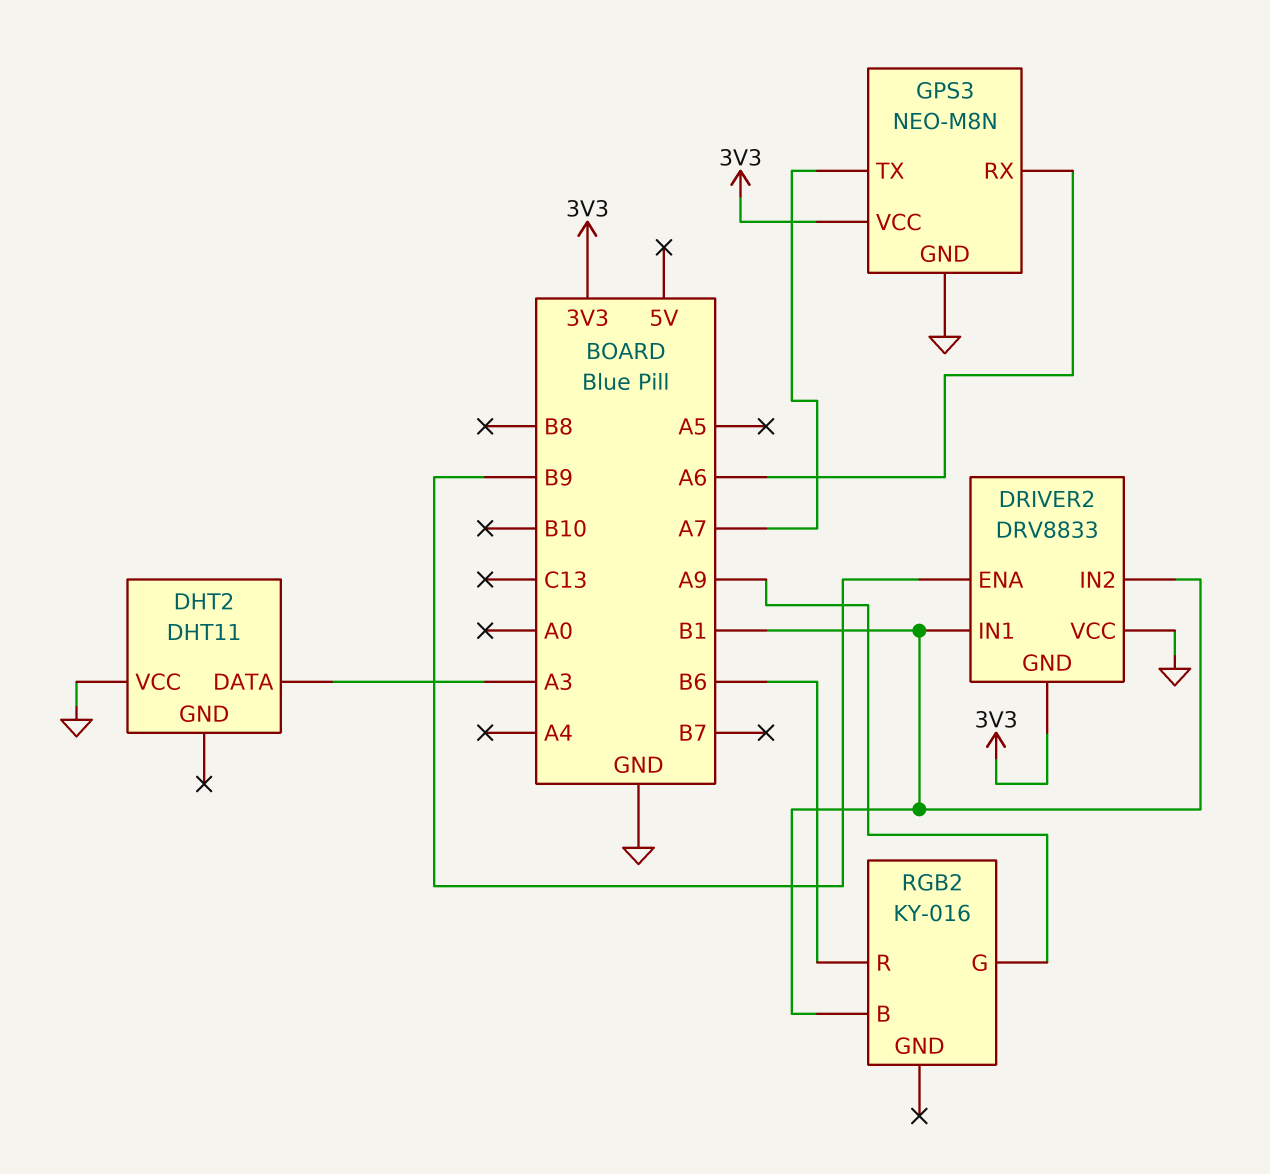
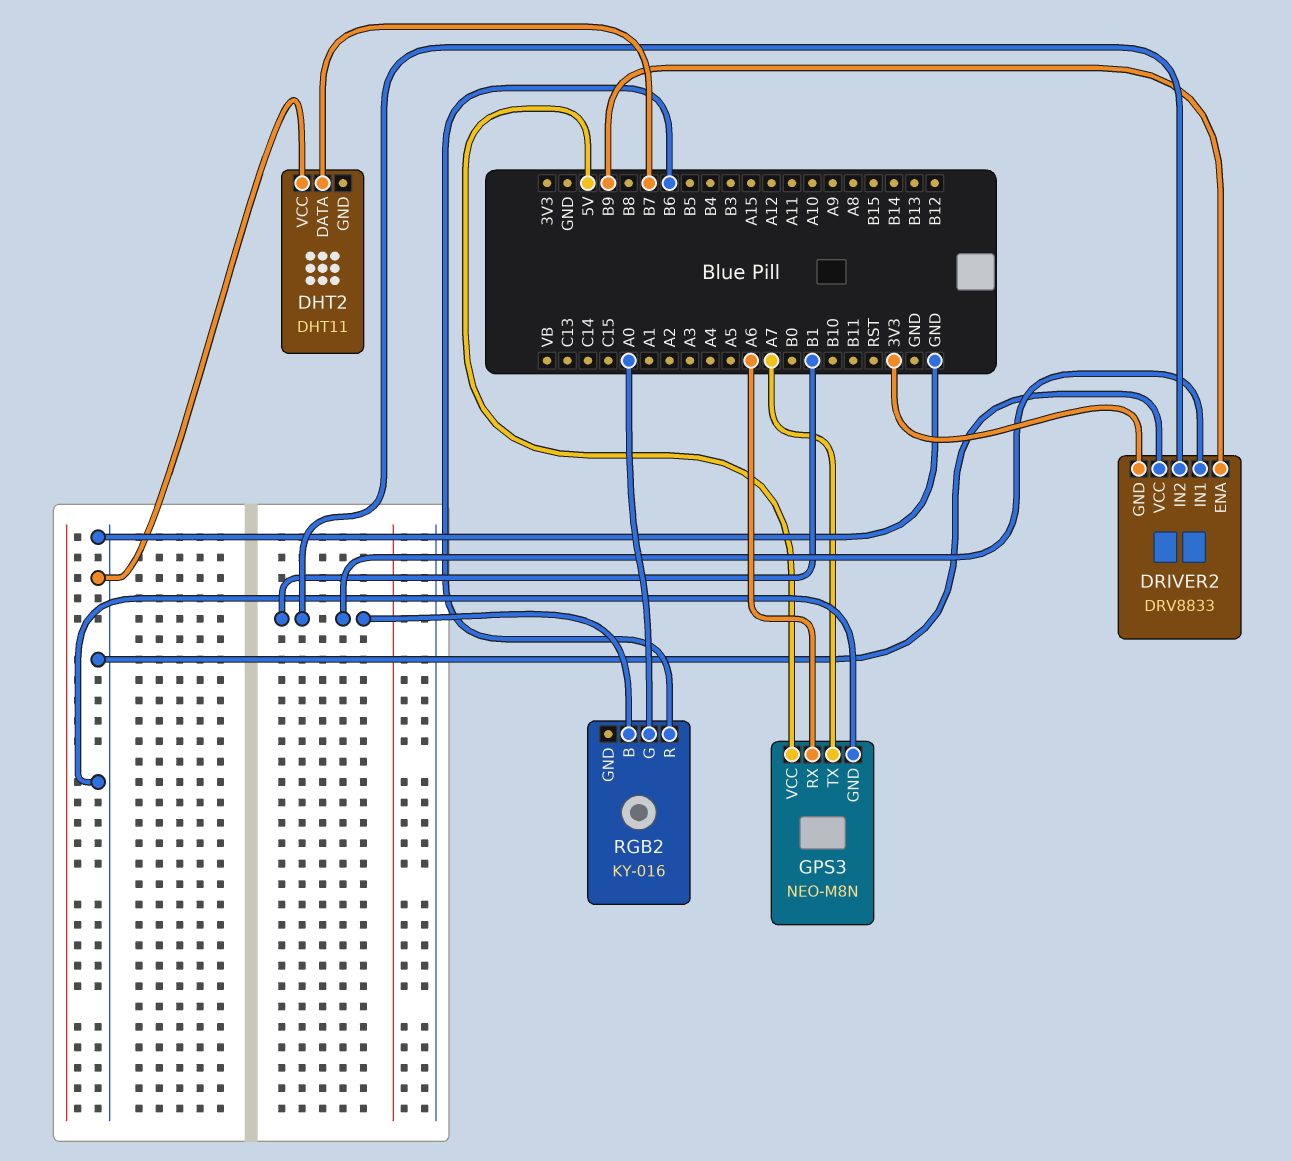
DHT2 pin DATA: A3 -> B7
GPS3 pin VCC: 3V3 -> 5V
RGB2 pin G: A9 -> A0

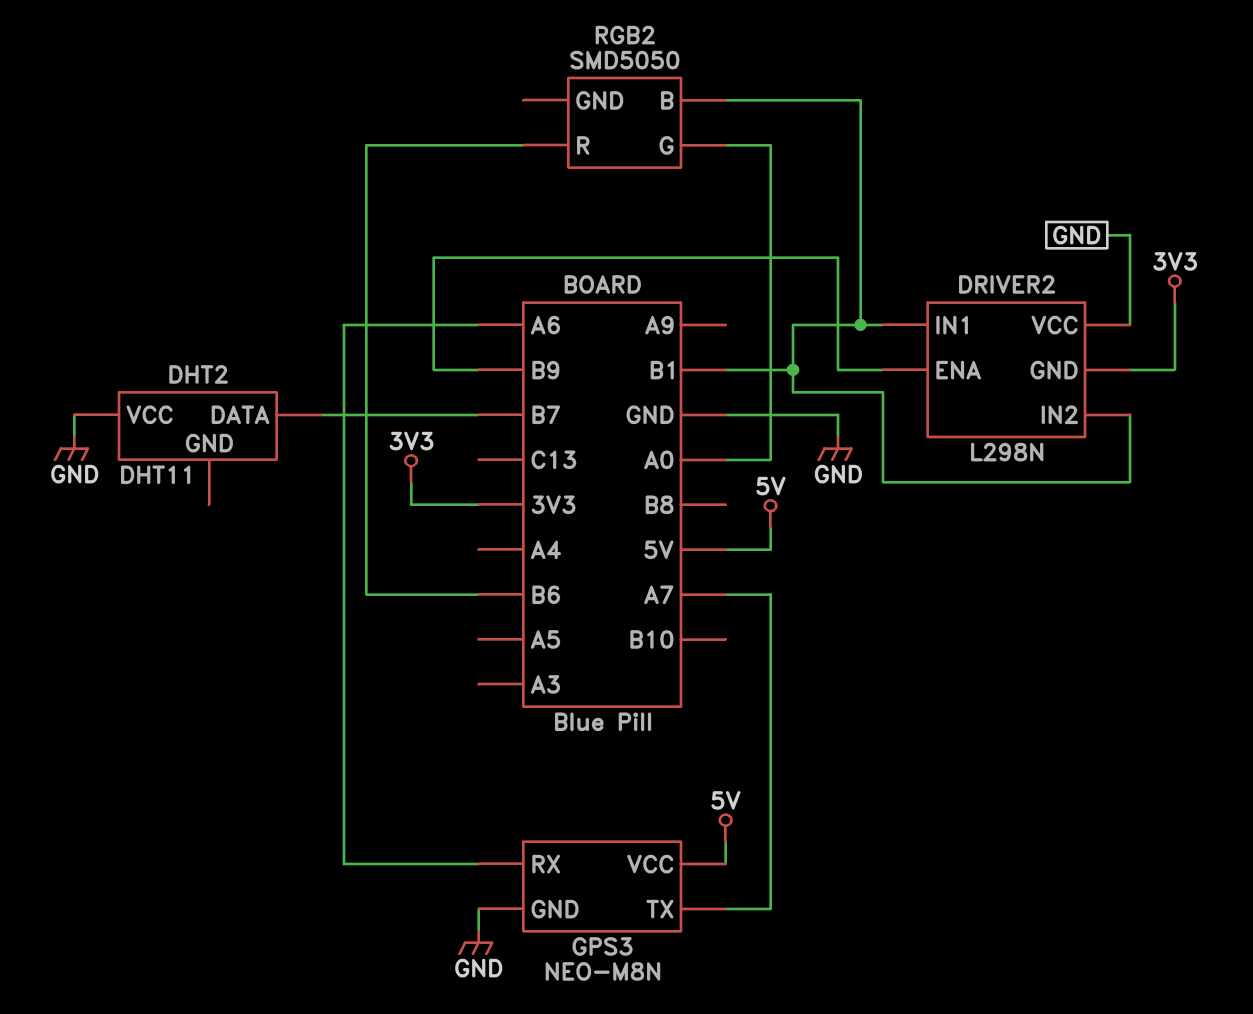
DRIVER2: DRV8833 -> L298N
RGB2: KY-016 -> SMD5050

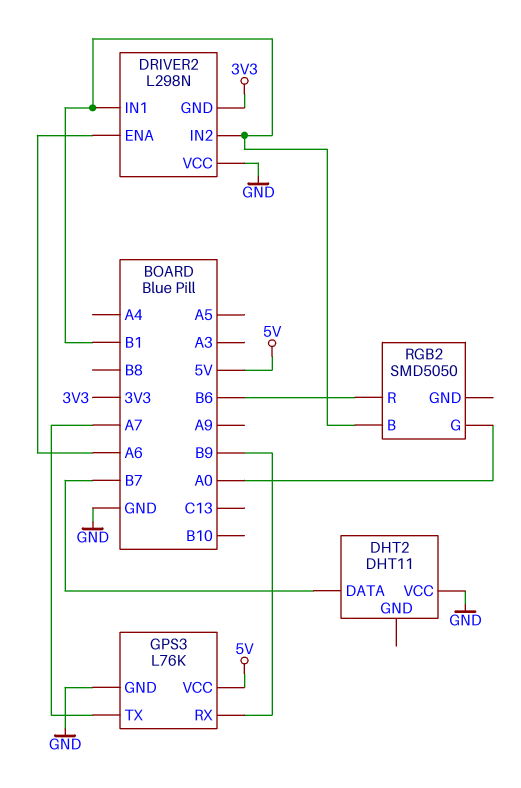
DRIVER2 pin ENA: B9 -> A6
GPS3: NEO-M8N -> L76K
GPS3 pin RX: A6 -> B9

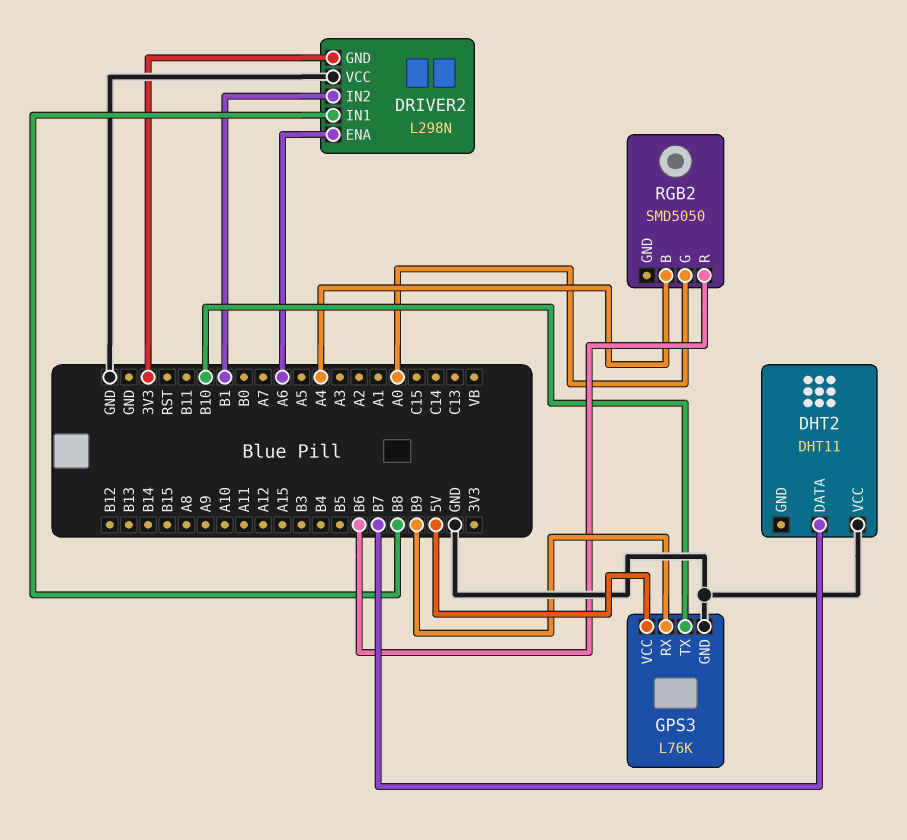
DRIVER2 pin IN1: B1 -> B8
GPS3 pin TX: A7 -> B10
RGB2 pin B: B1 -> A4

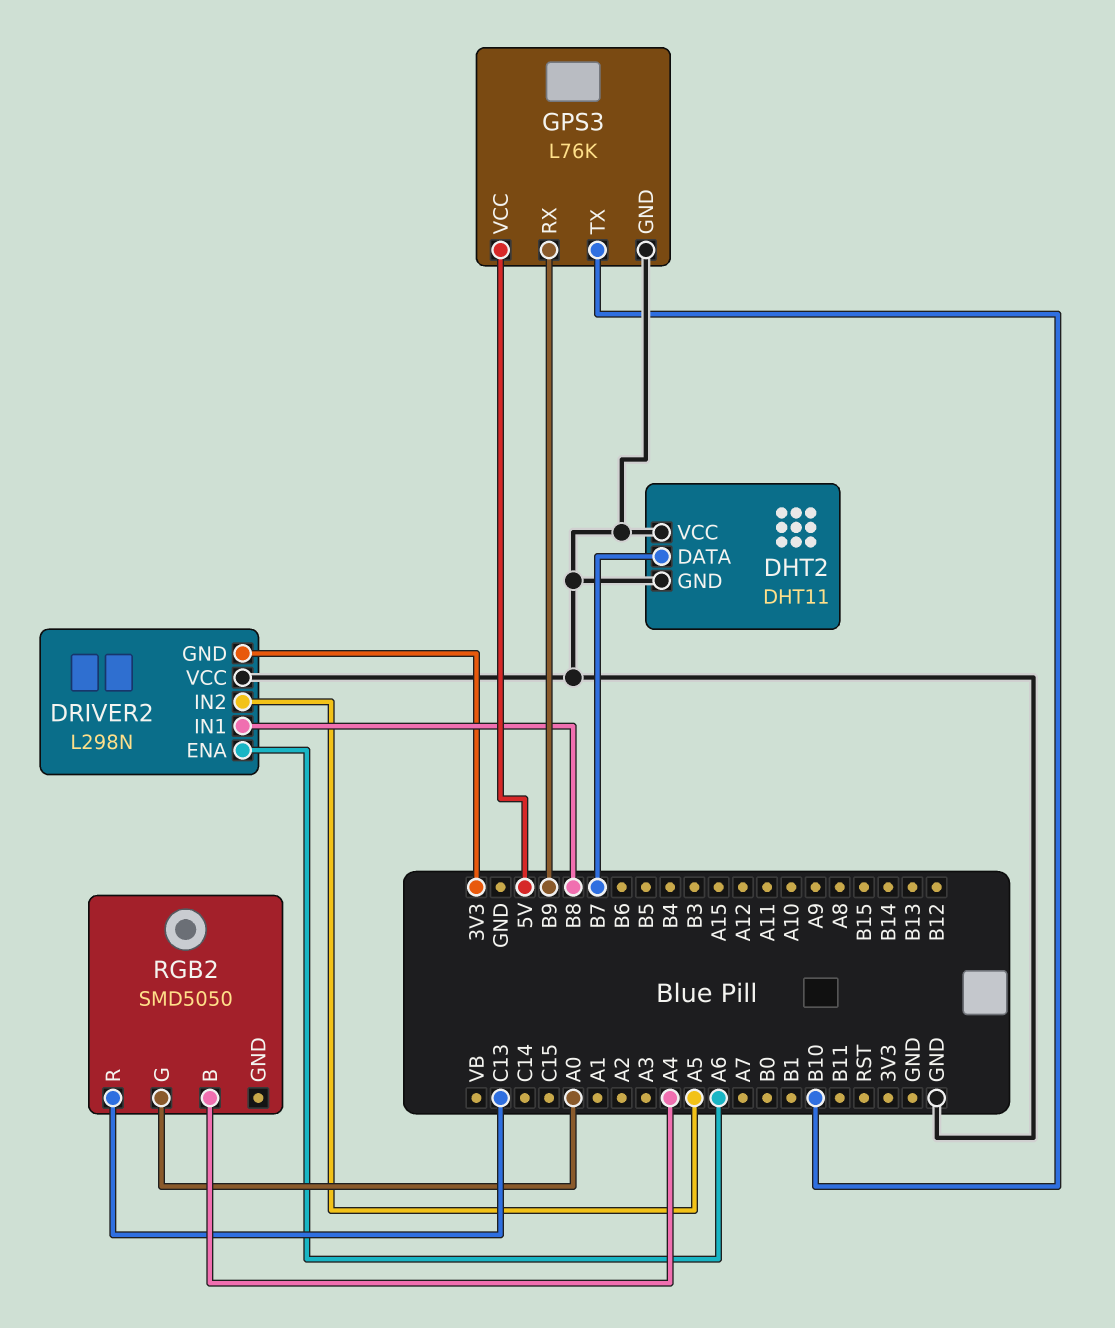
DHT2 pin GND: none -> GND
DRIVER2 pin IN2: B1 -> A5
RGB2 pin R: B6 -> C13

